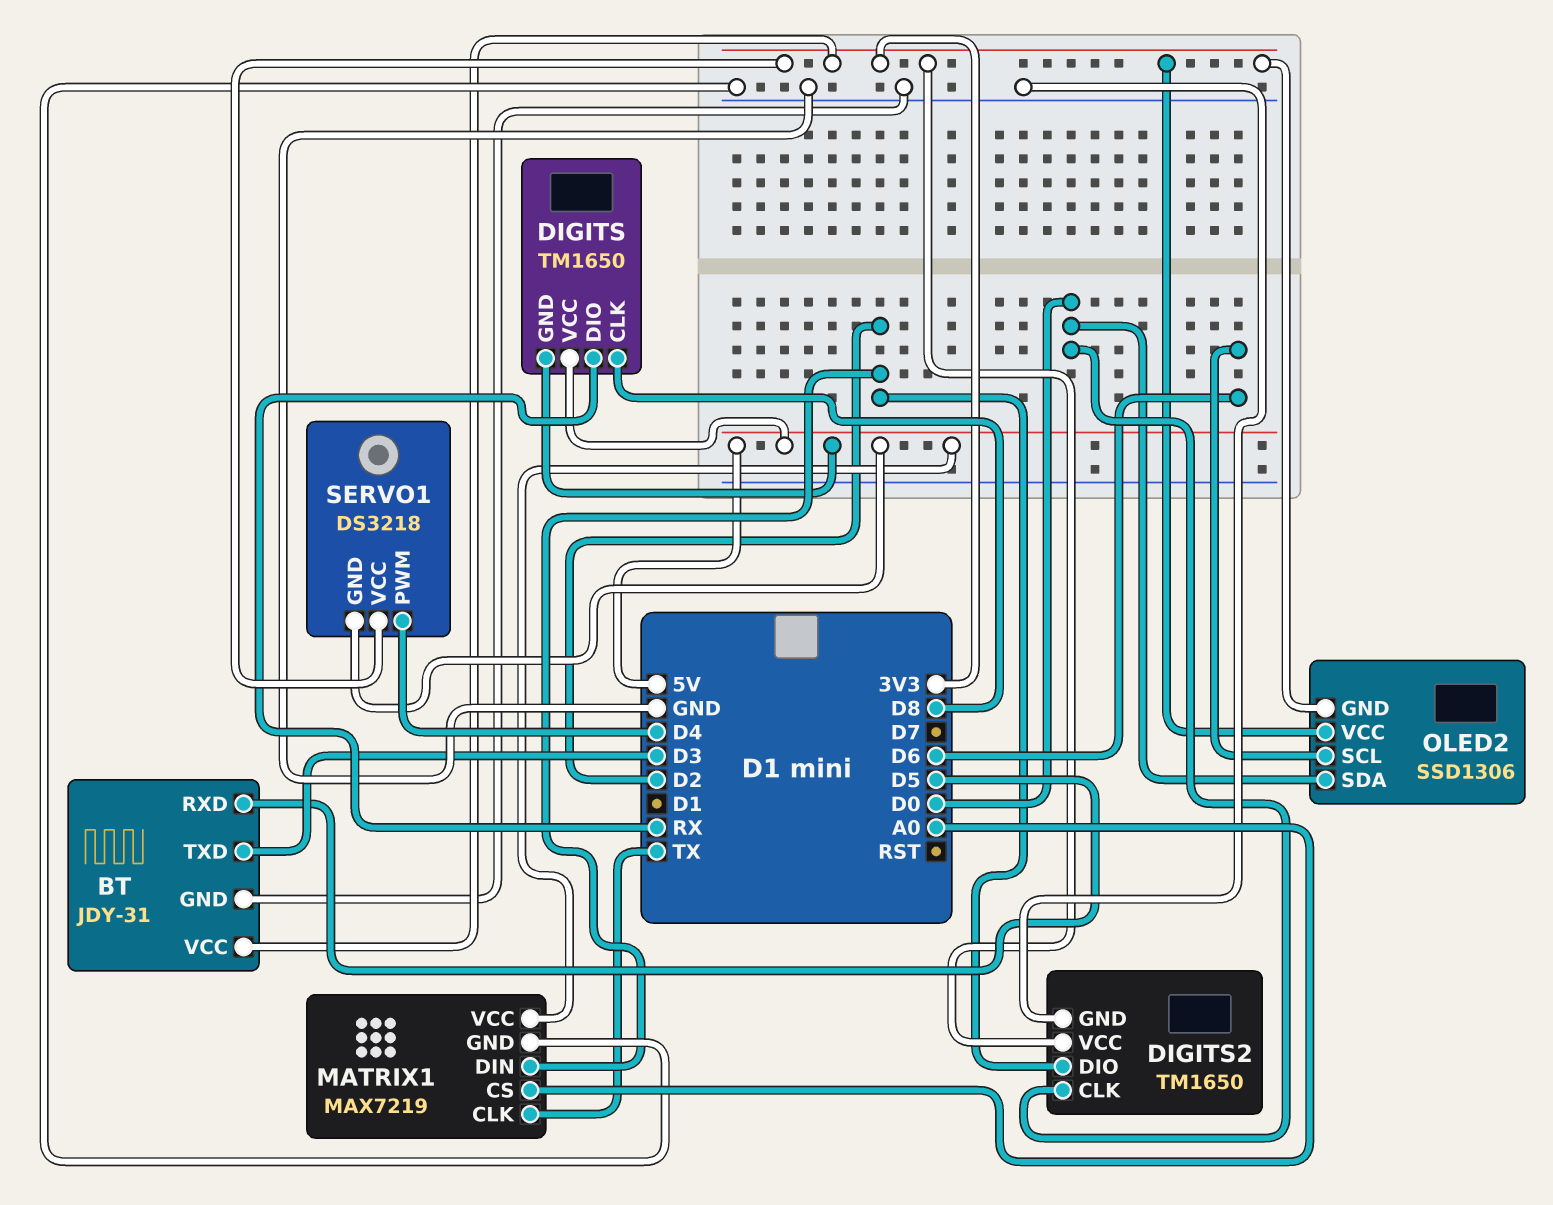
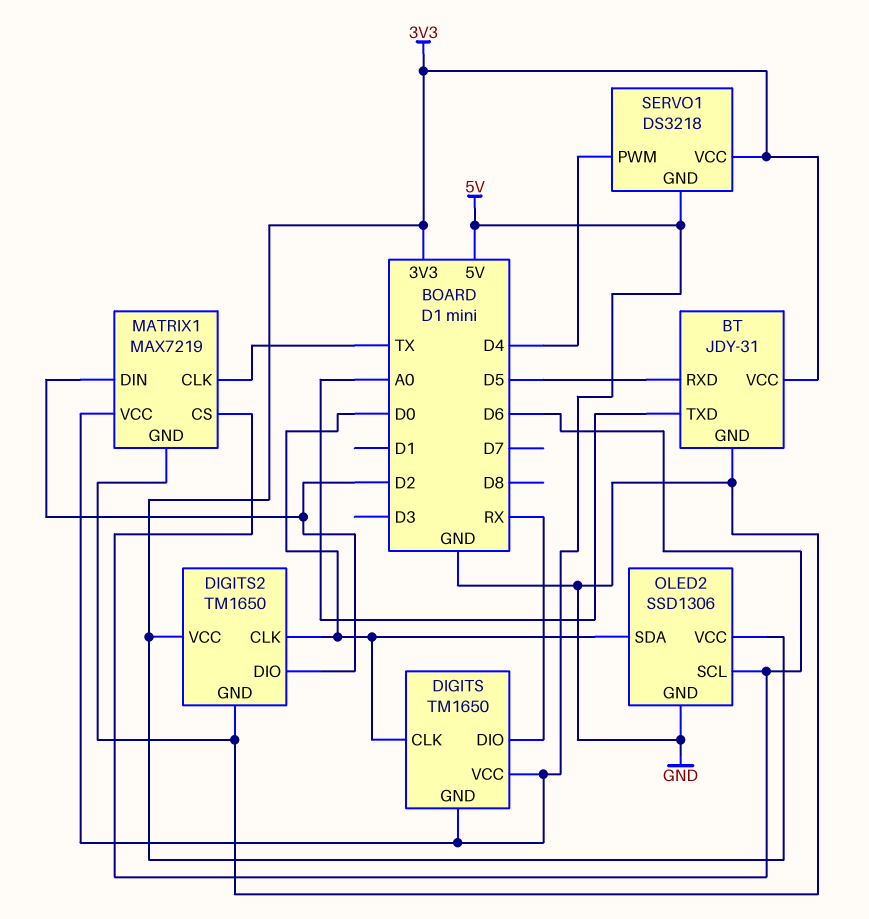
BT pin TXD: D3 -> A0
DIGITS pin CLK: D8 -> D0
MATRIX1 pin CS: A0 -> D6
OLED2 pin GND: 3V3 -> GND

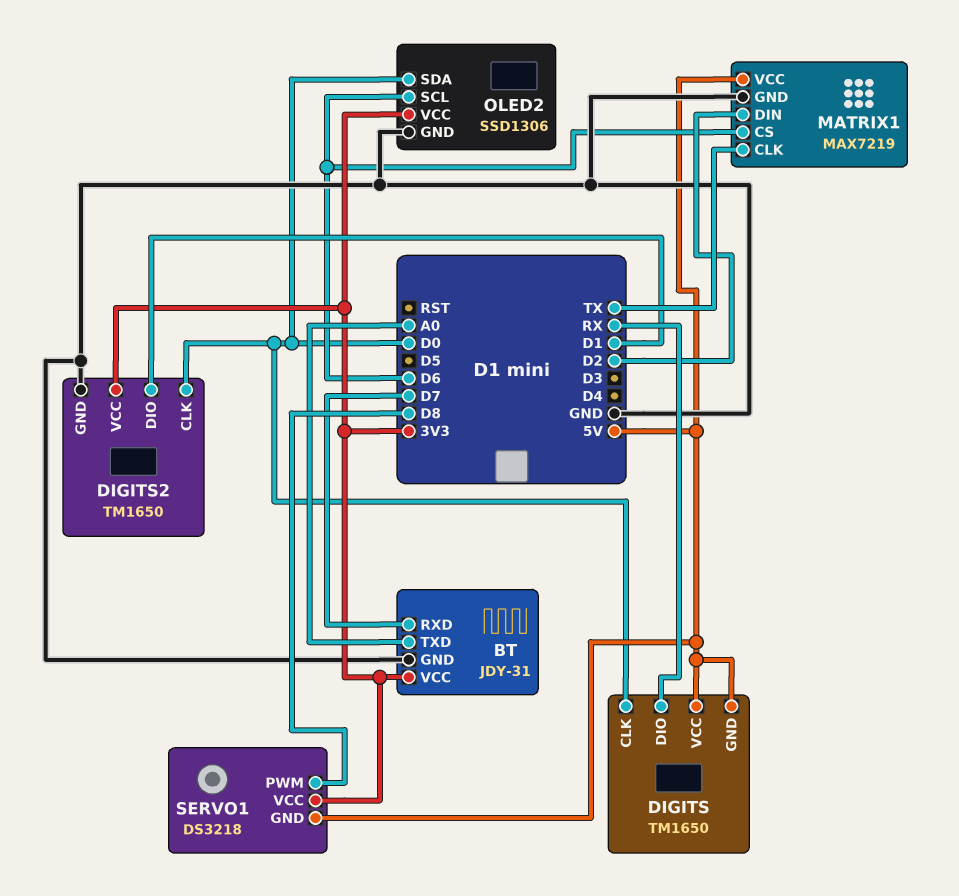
BT pin RXD: D5 -> D7
DIGITS2 pin DIO: D2 -> D1
SERVO1 pin PWM: D4 -> D8

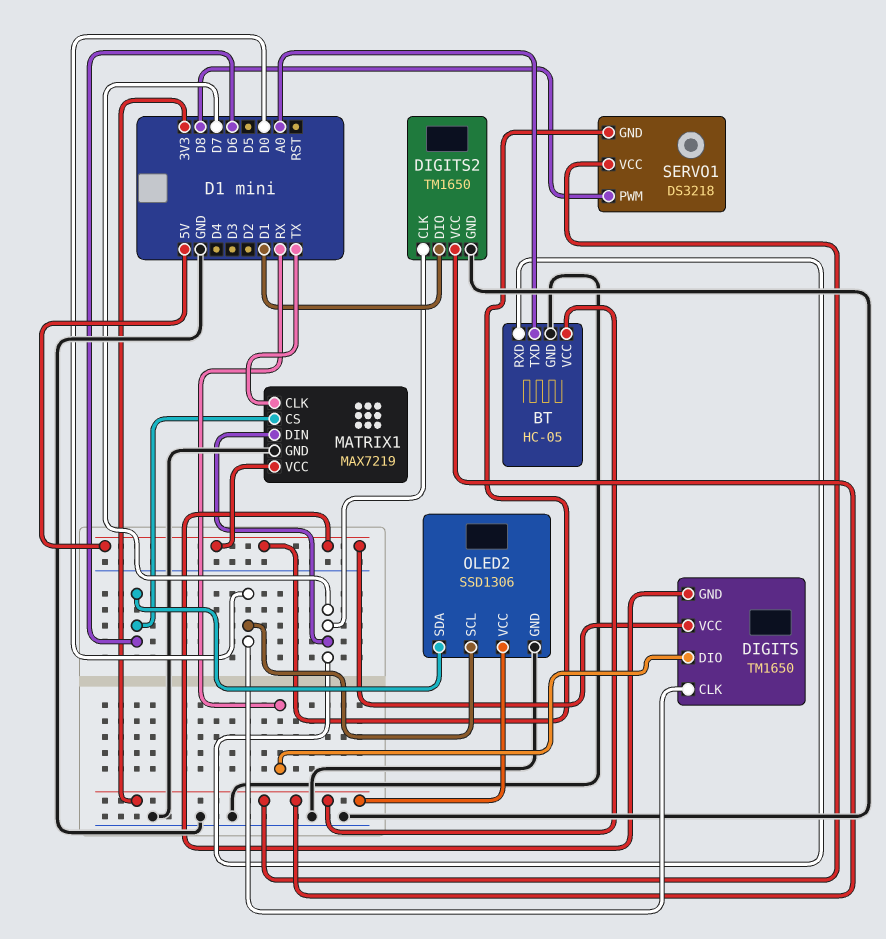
BT: JDY-31 -> HC-05
DIGITS2 pin CLK: D0 -> D7
MATRIX1 pin DIN: D2 -> D7
OLED2 pin SCL: D6 -> D0
OLED2 pin SDA: D0 -> D6

